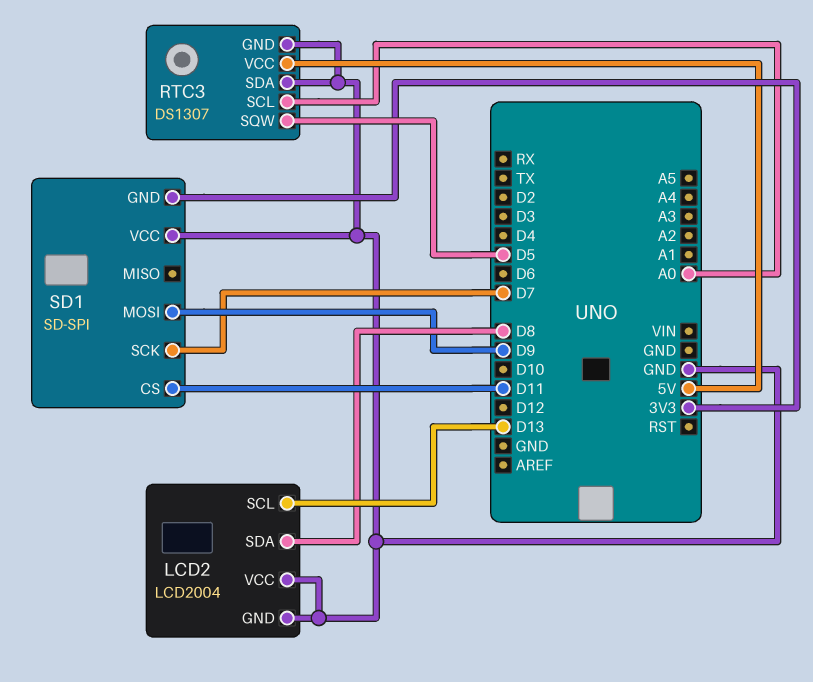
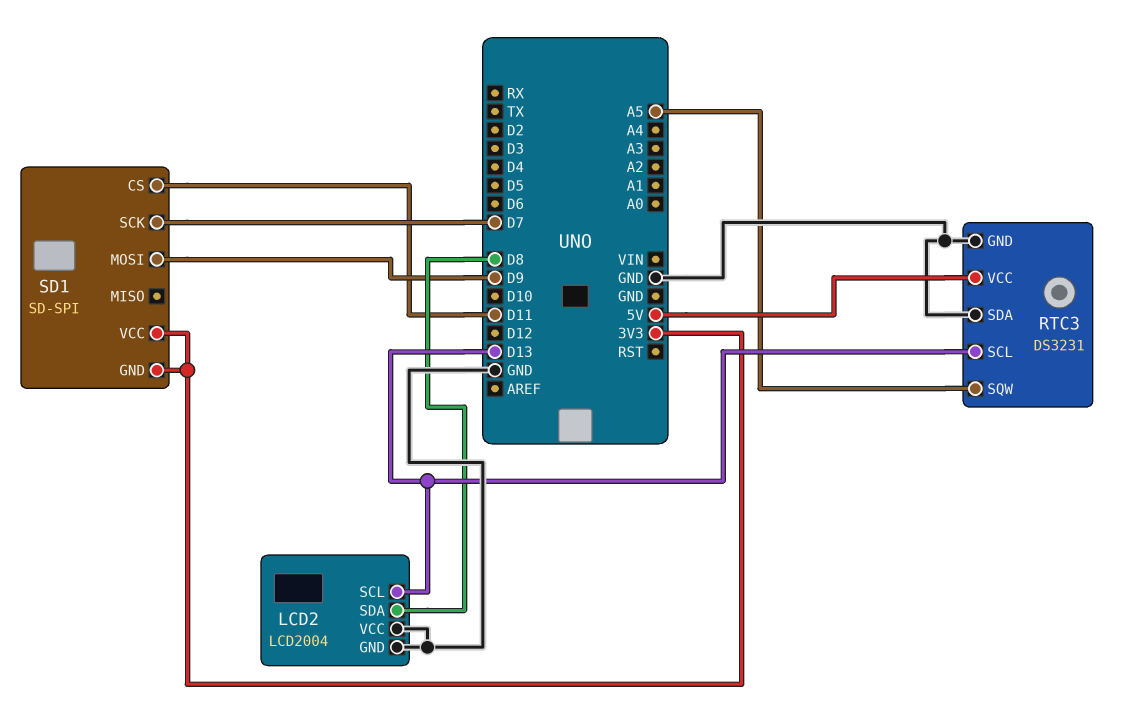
RTC3: DS1307 -> DS3231
RTC3 pin SCL: A0 -> D13
RTC3 pin SQW: D5 -> A5
SD1 pin VCC: GND -> 3V3

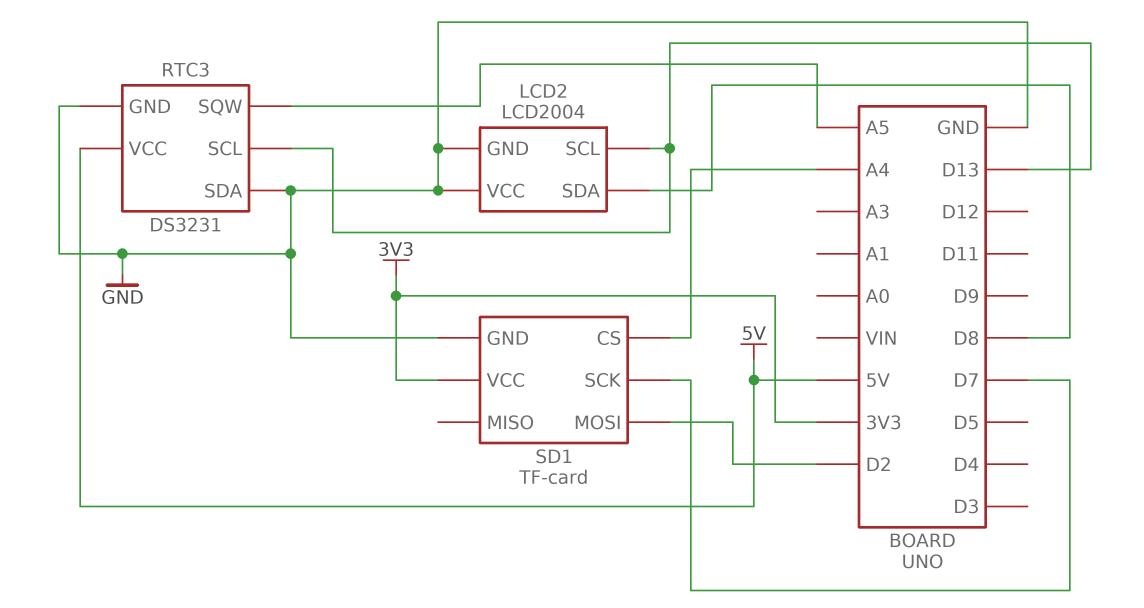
SD1: SD-SPI -> TF-card
SD1 pin CS: D11 -> A4
SD1 pin GND: 3V3 -> GND
SD1 pin MOSI: D9 -> D2

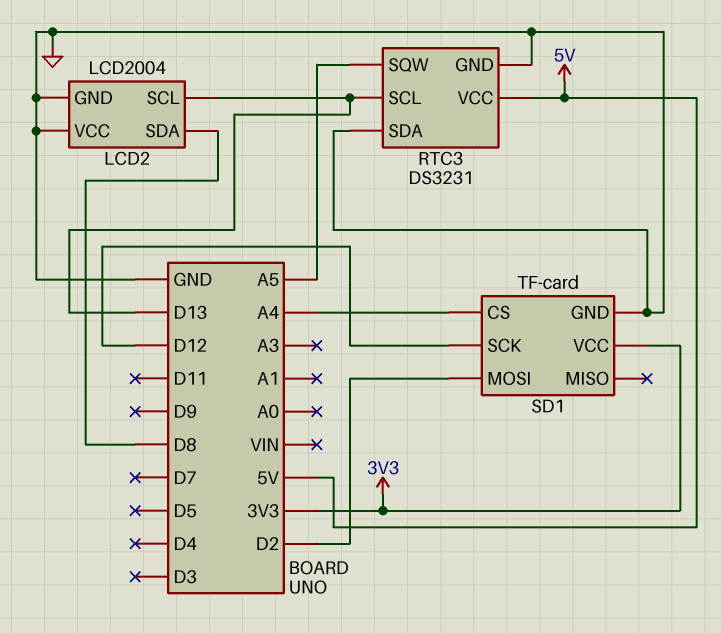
SD1 pin SCK: D7 -> D12

